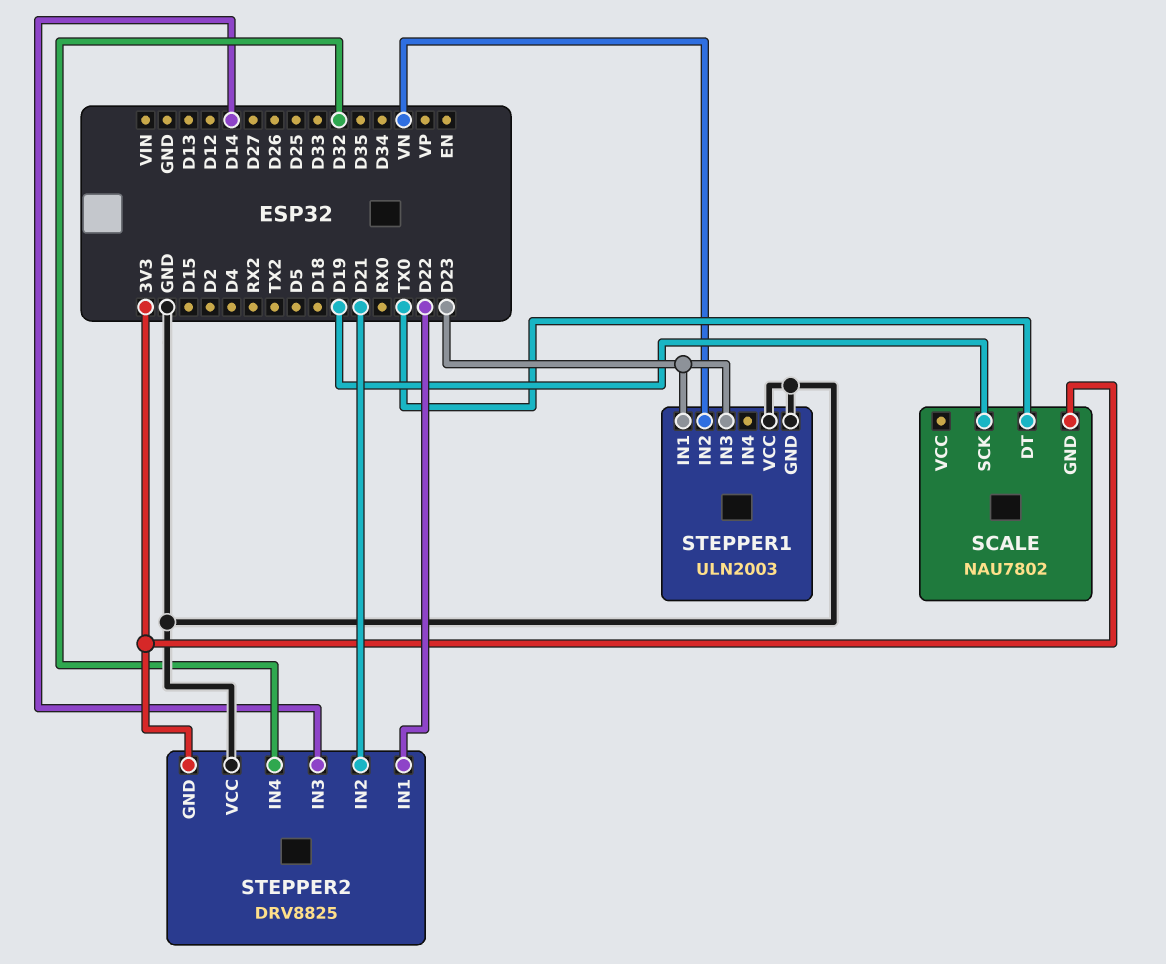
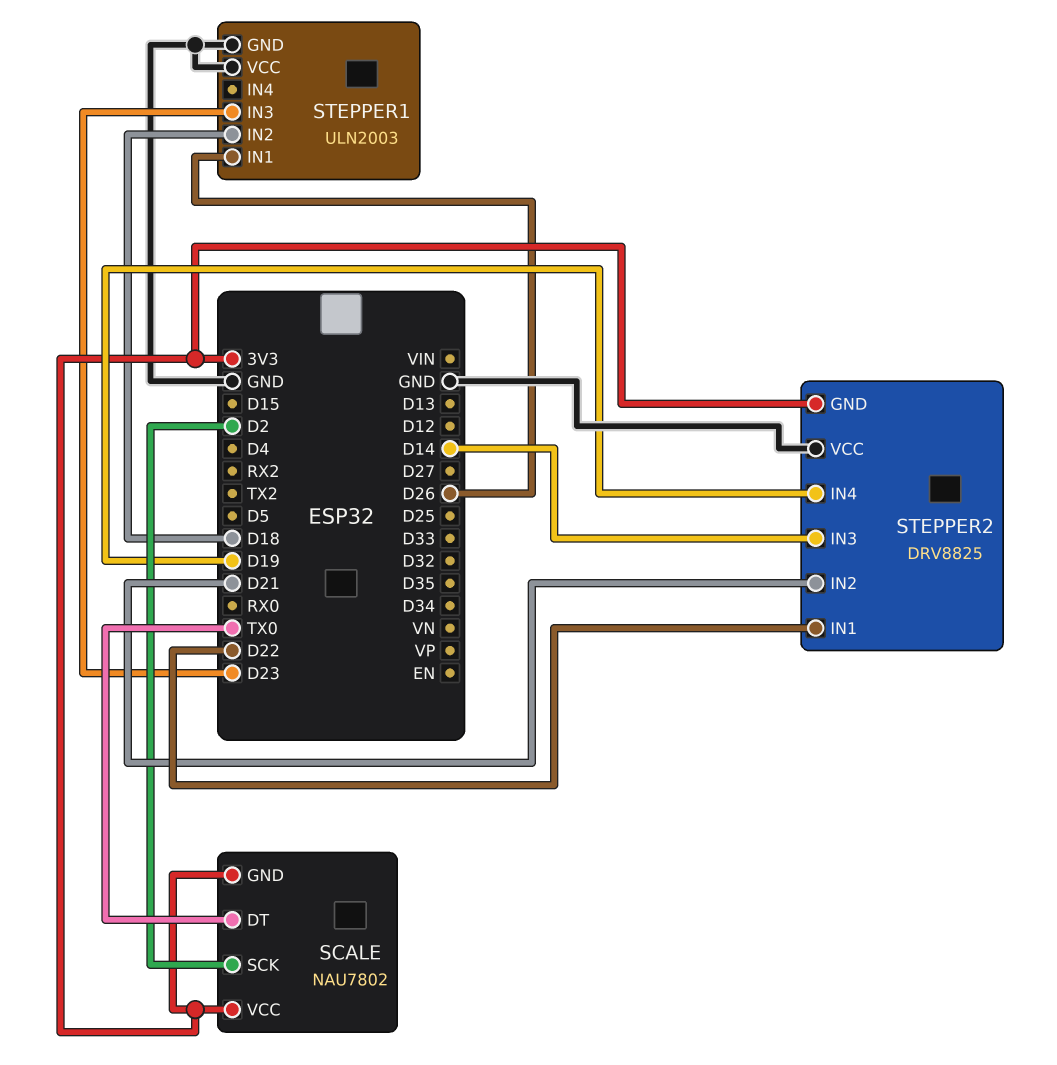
SCALE pin SCK: D19 -> D2
SCALE pin VCC: none -> 3V3
STEPPER1 pin IN1: D23 -> D26
STEPPER1 pin IN2: VN -> D18
STEPPER2 pin IN4: D32 -> D19

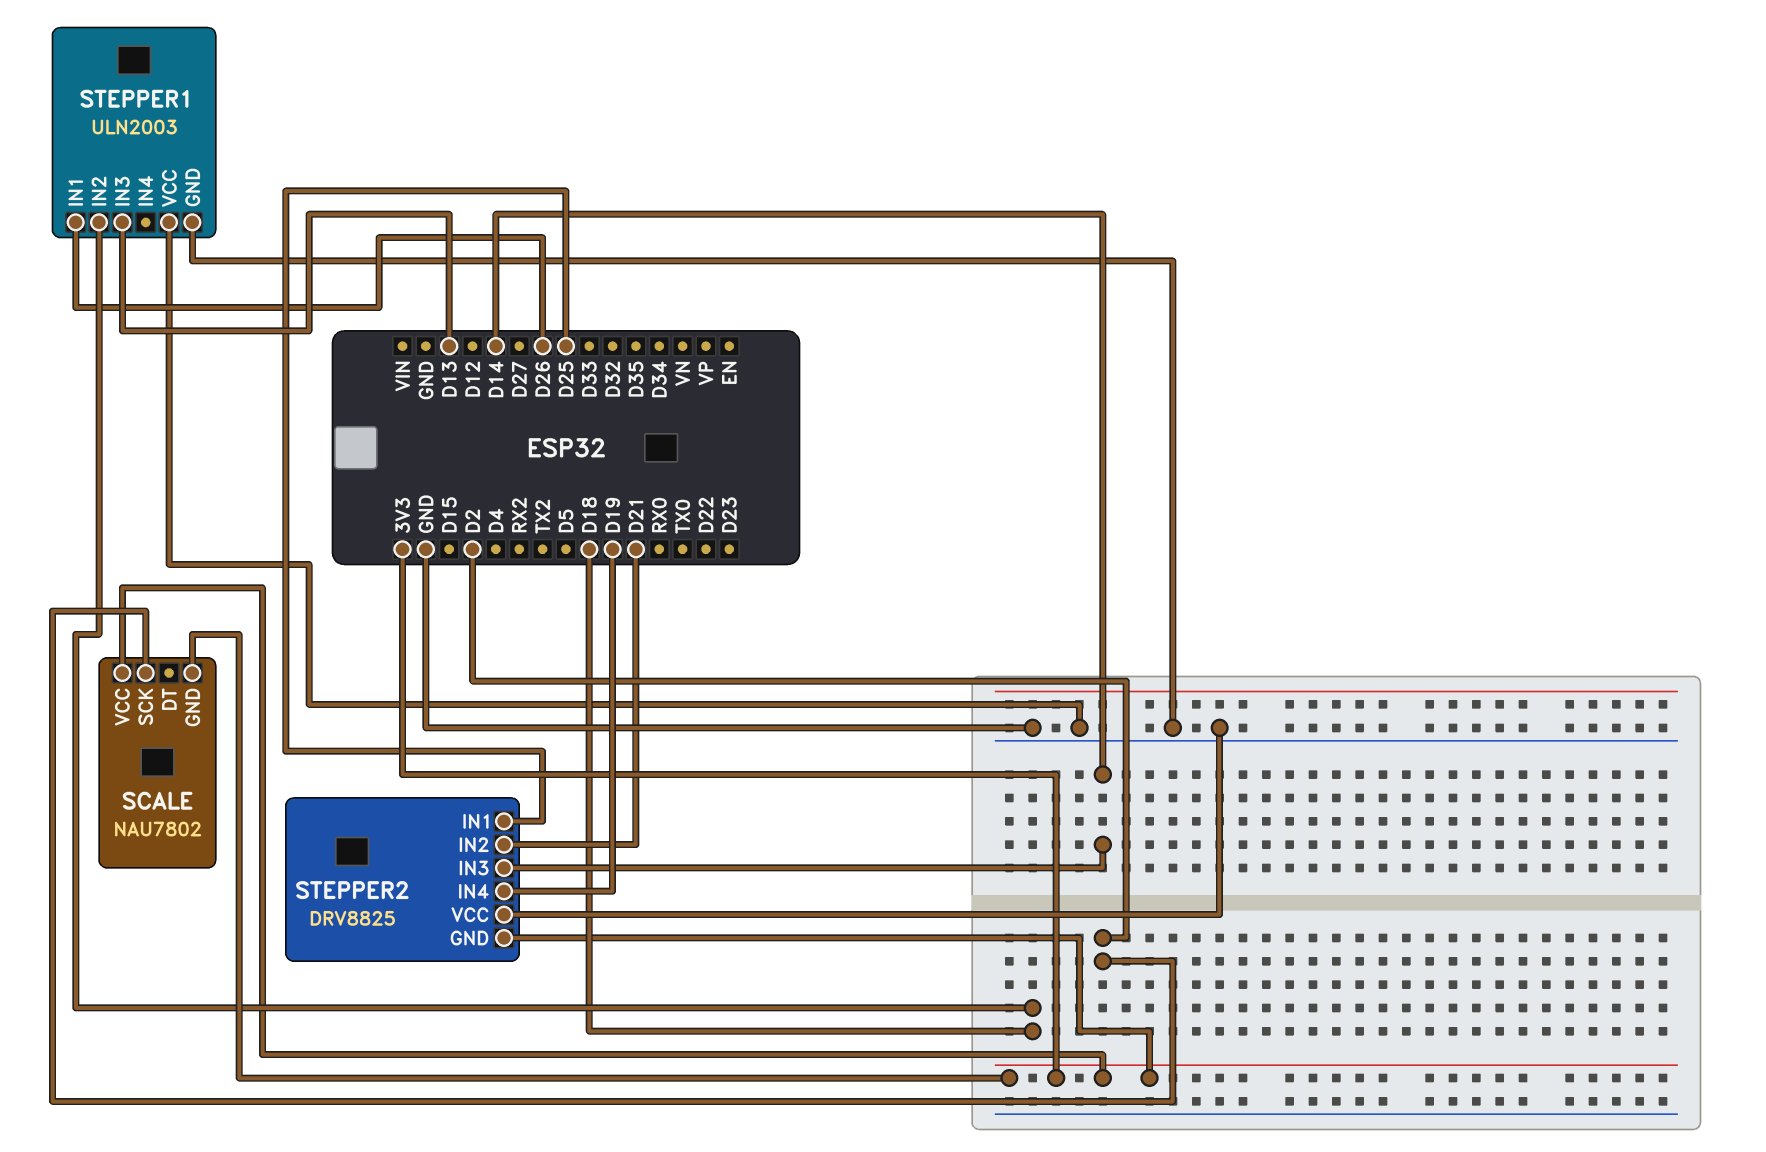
SCALE pin DT: TX0 -> none
STEPPER1 pin IN3: D23 -> D13
STEPPER2 pin IN1: D22 -> D25

